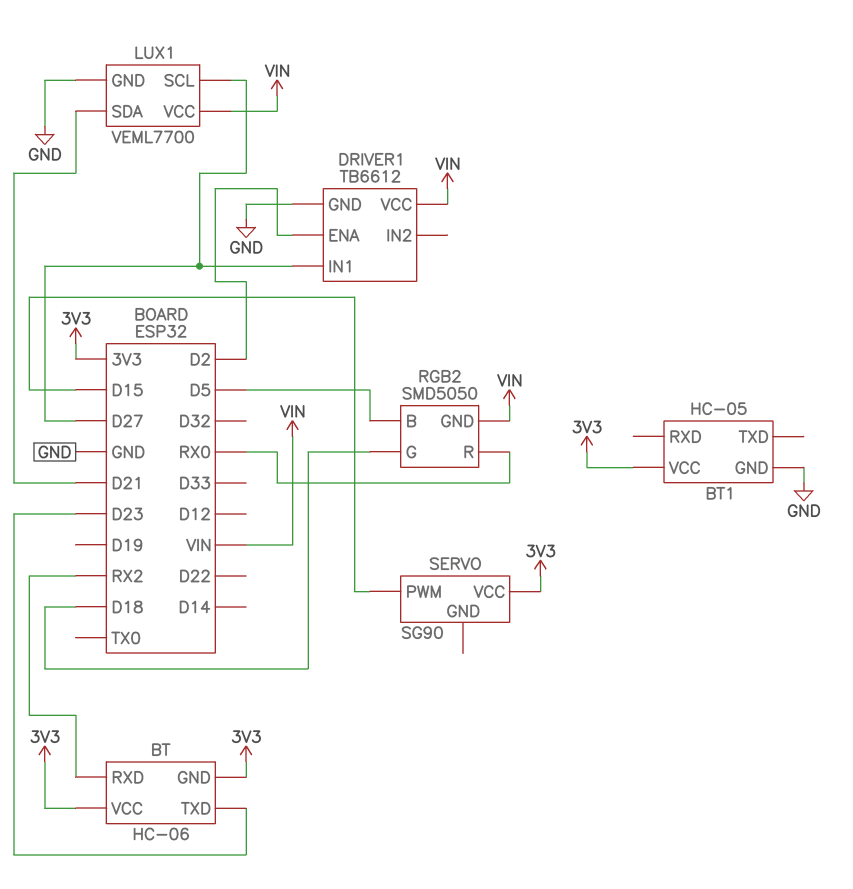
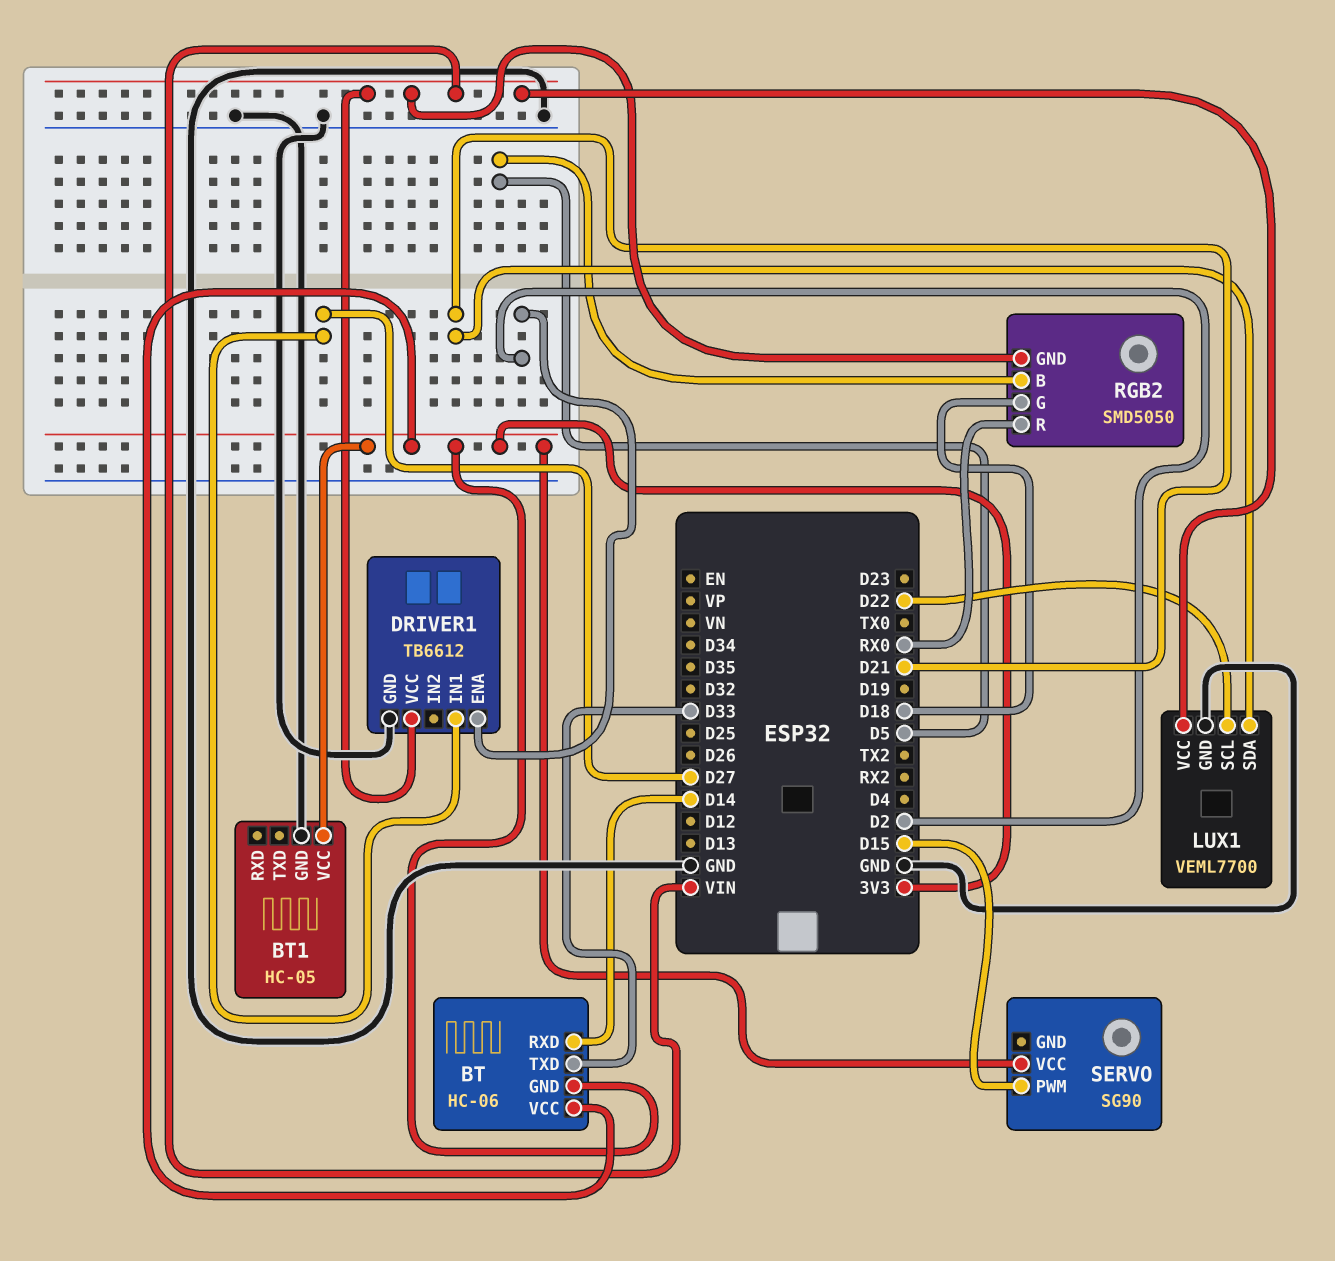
BT pin RXD: RX2 -> D14
BT pin TXD: D23 -> D33
LUX1 pin SCL: D27 -> D22

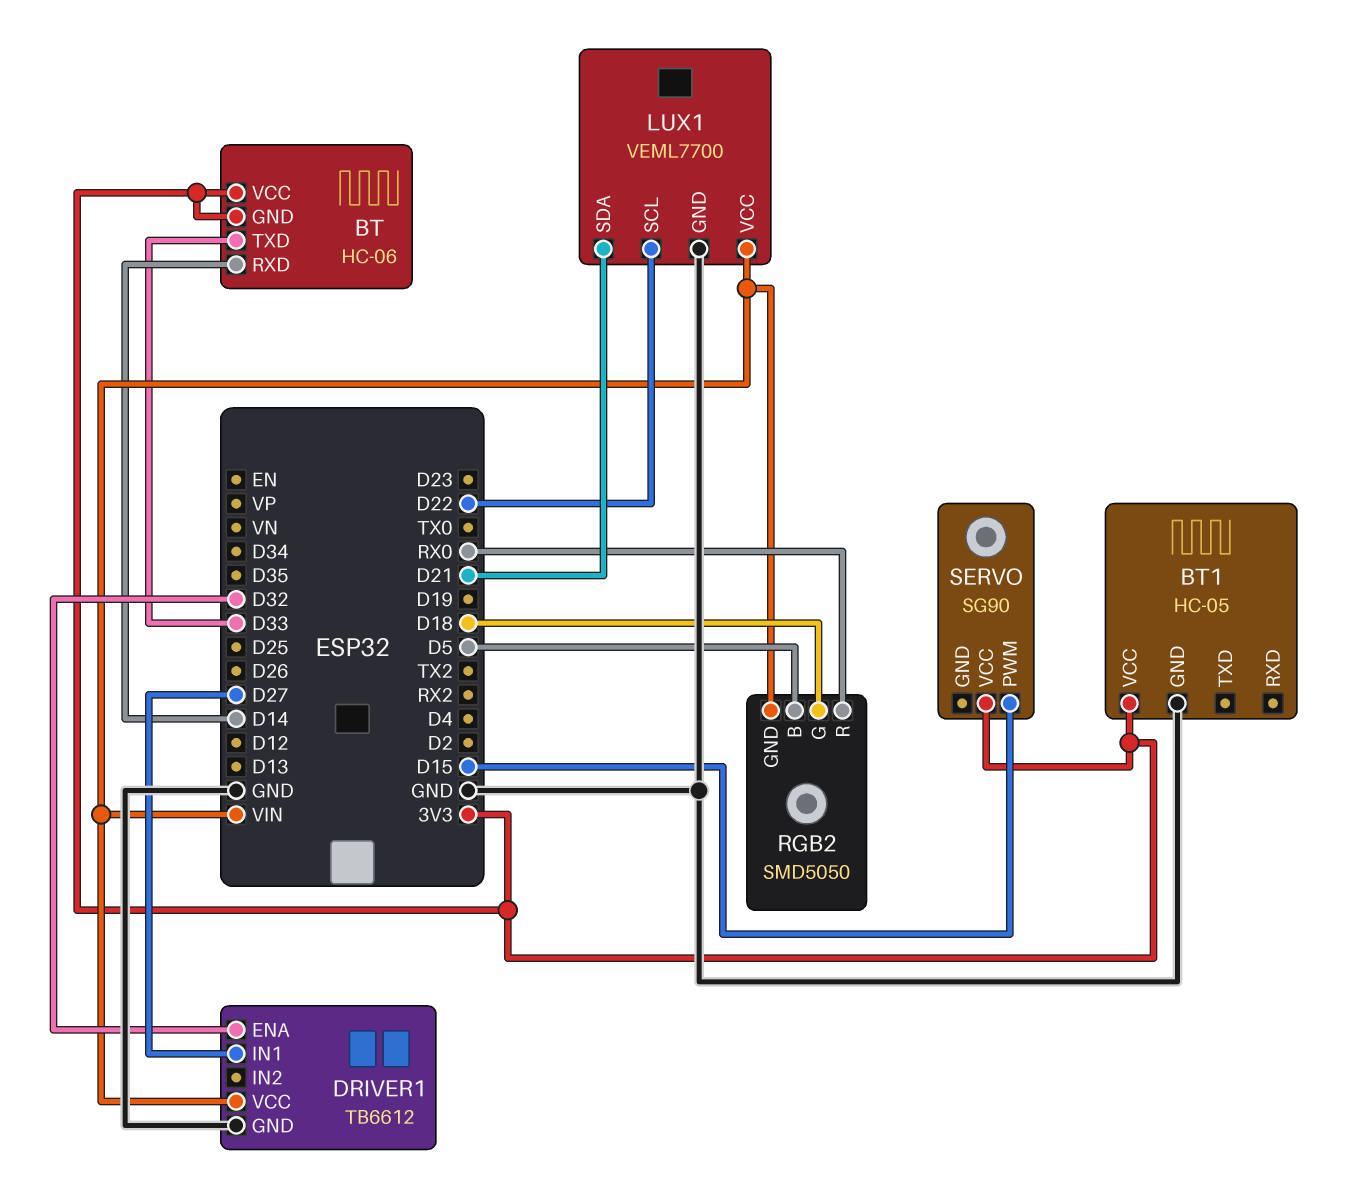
DRIVER1 pin ENA: D2 -> D32

